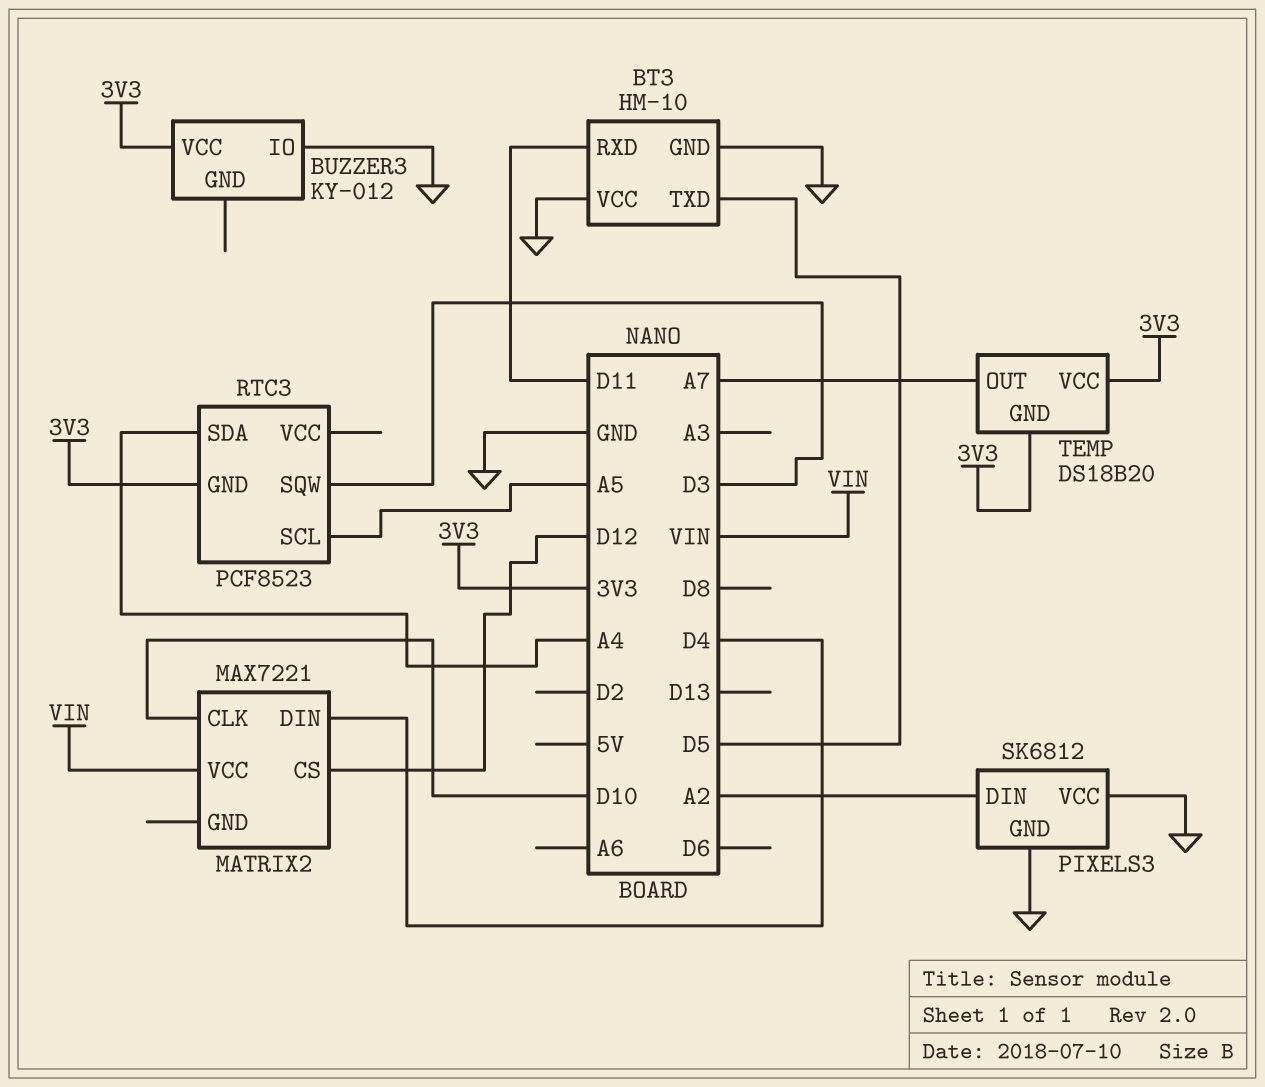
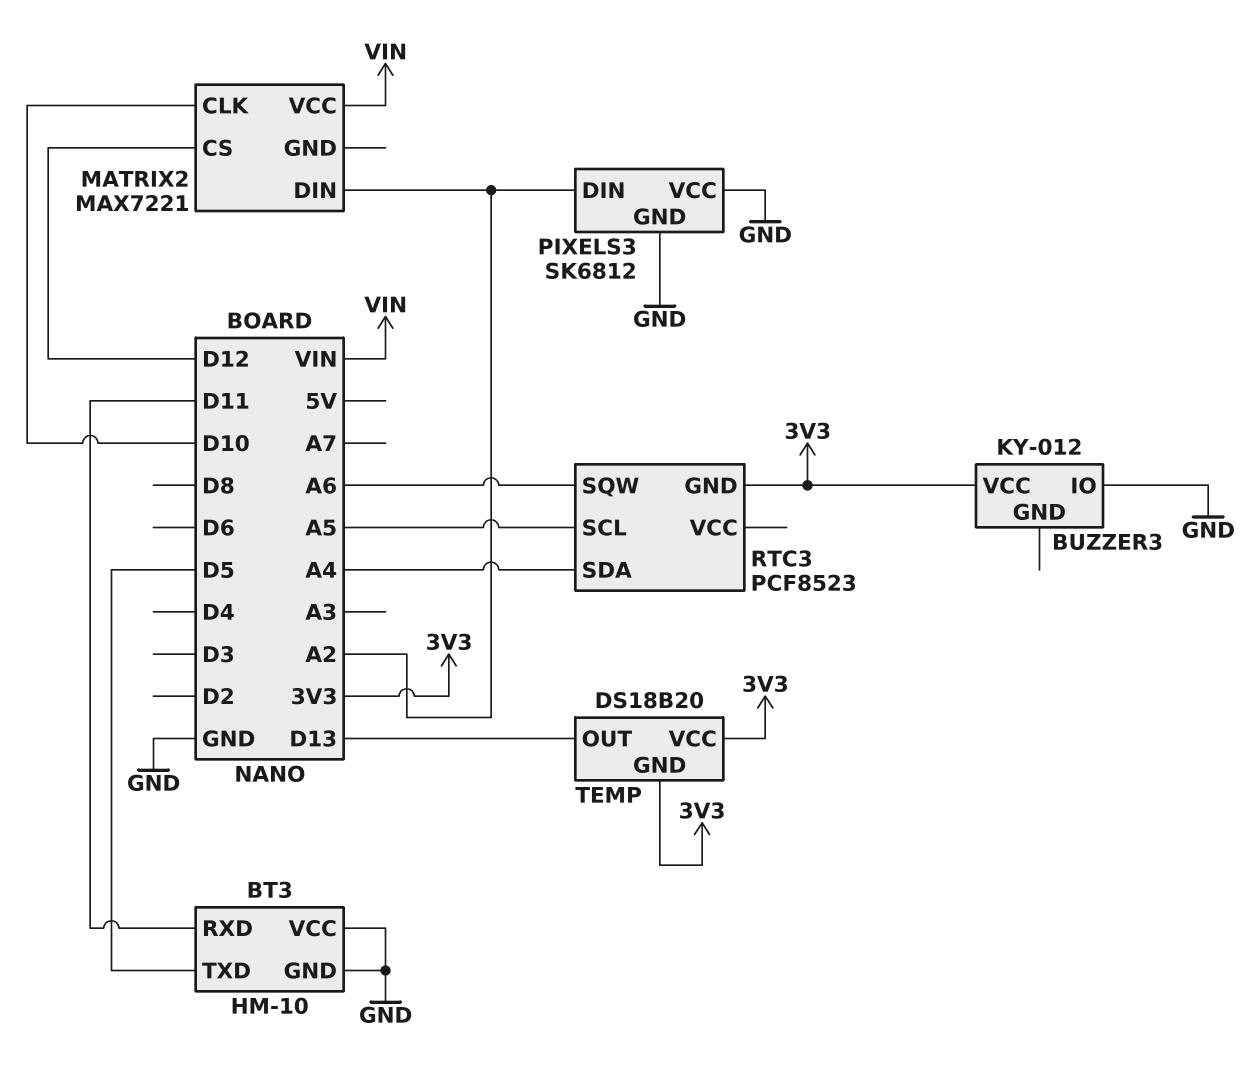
MATRIX2 pin DIN: D4 -> A2
RTC3 pin SQW: D3 -> A6
TEMP pin OUT: A7 -> D13

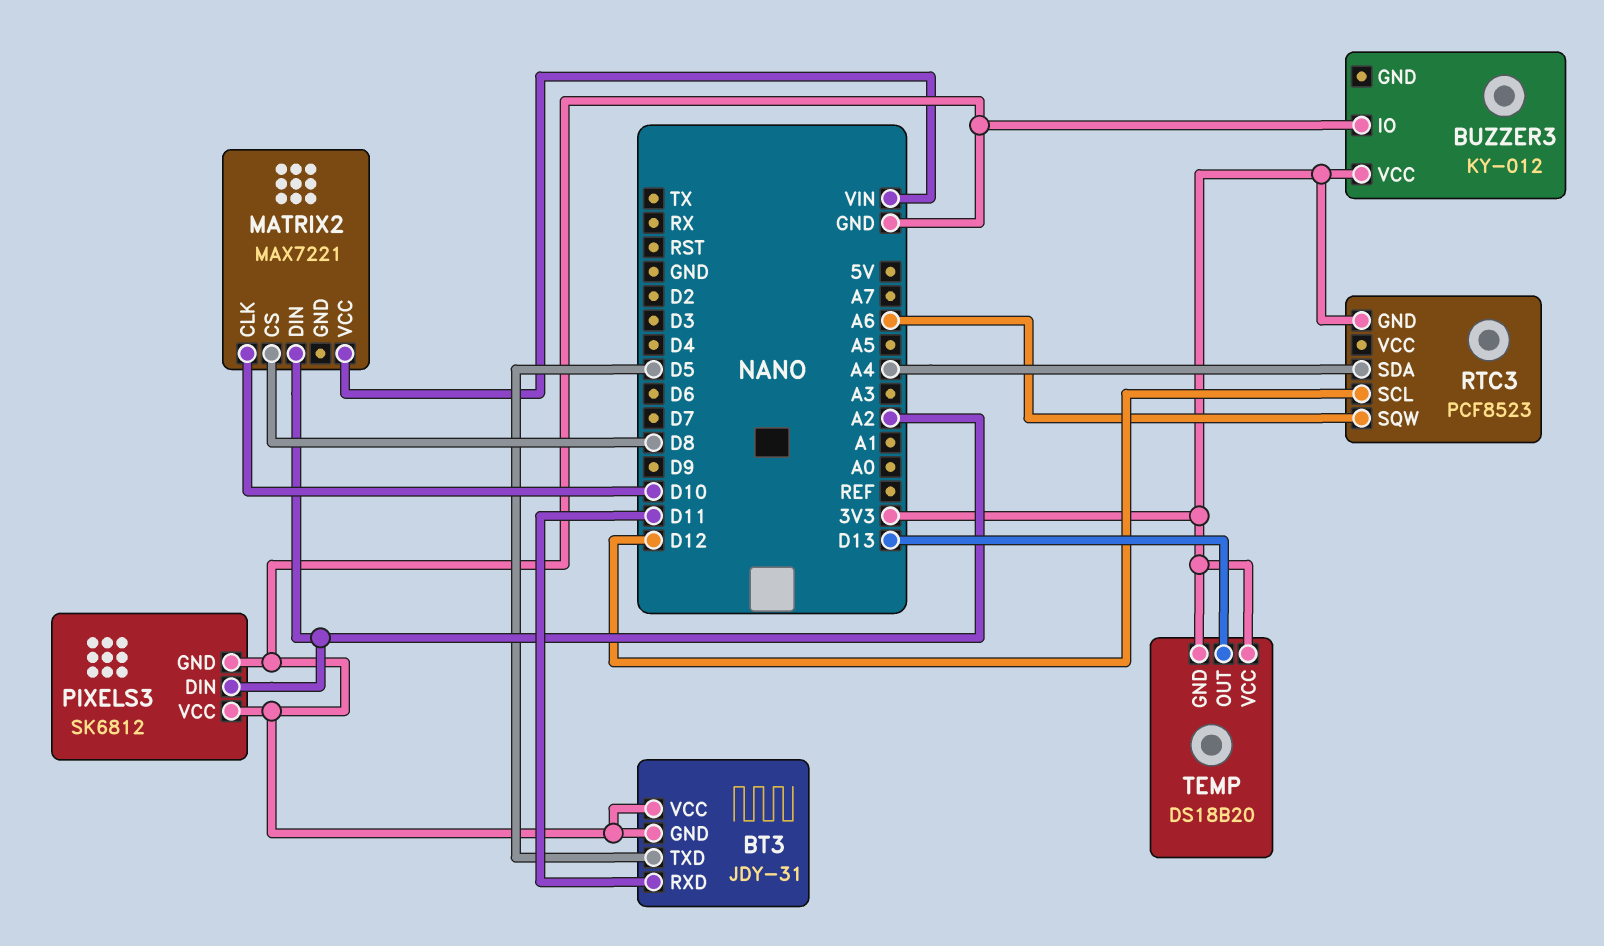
BT3: HM-10 -> JDY-31
MATRIX2 pin CS: D12 -> D8
RTC3 pin SCL: A5 -> D12

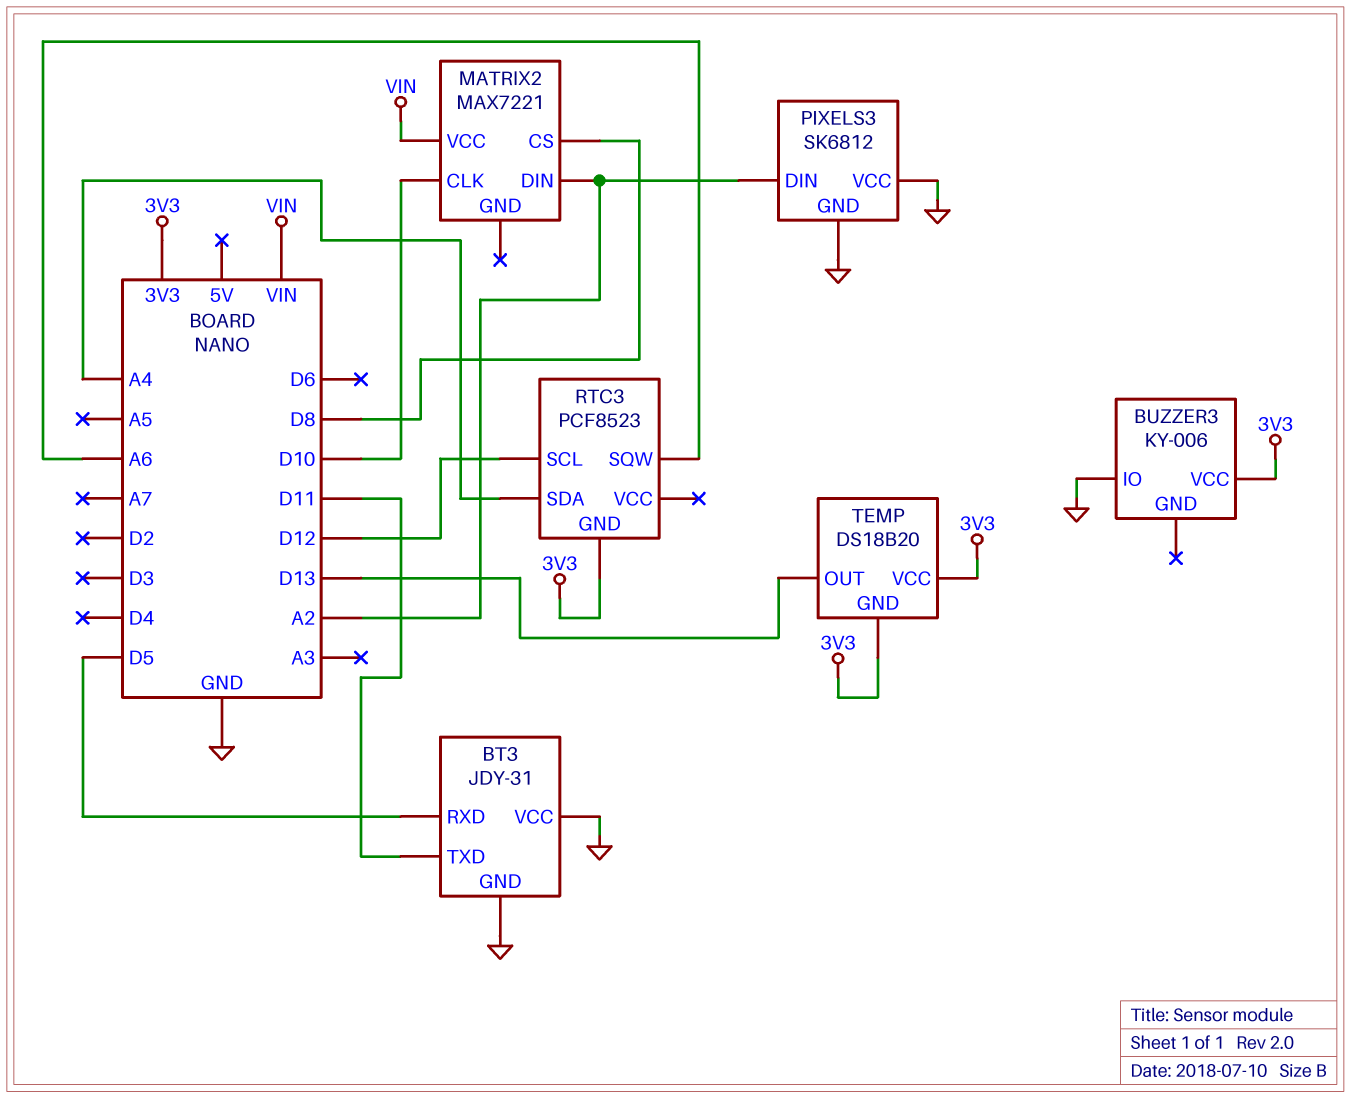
BT3 pin RXD: D11 -> D5
BT3 pin TXD: D5 -> D11
BUZZER3: KY-012 -> KY-006

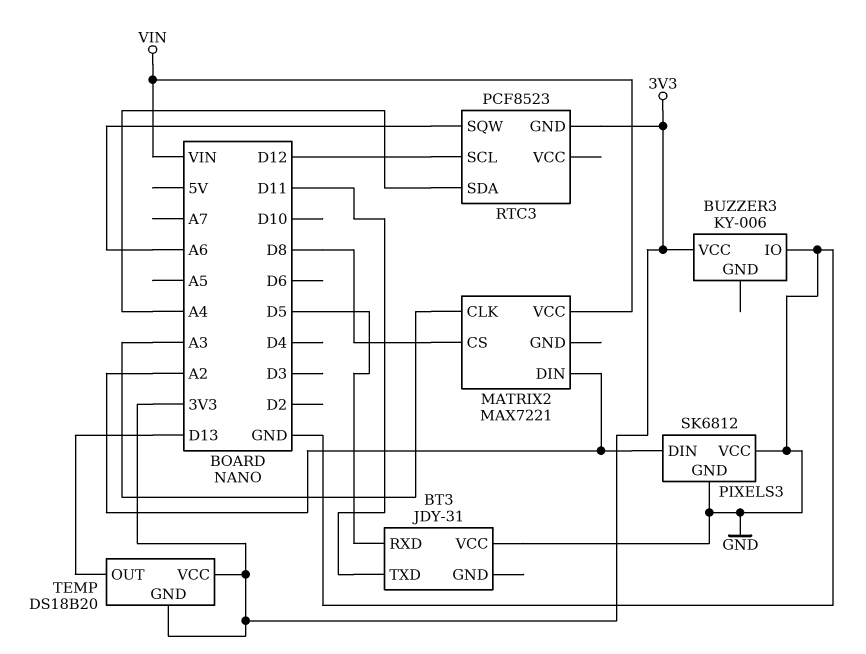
BT3 pin GND: GND -> none
MATRIX2 pin CLK: D10 -> A3

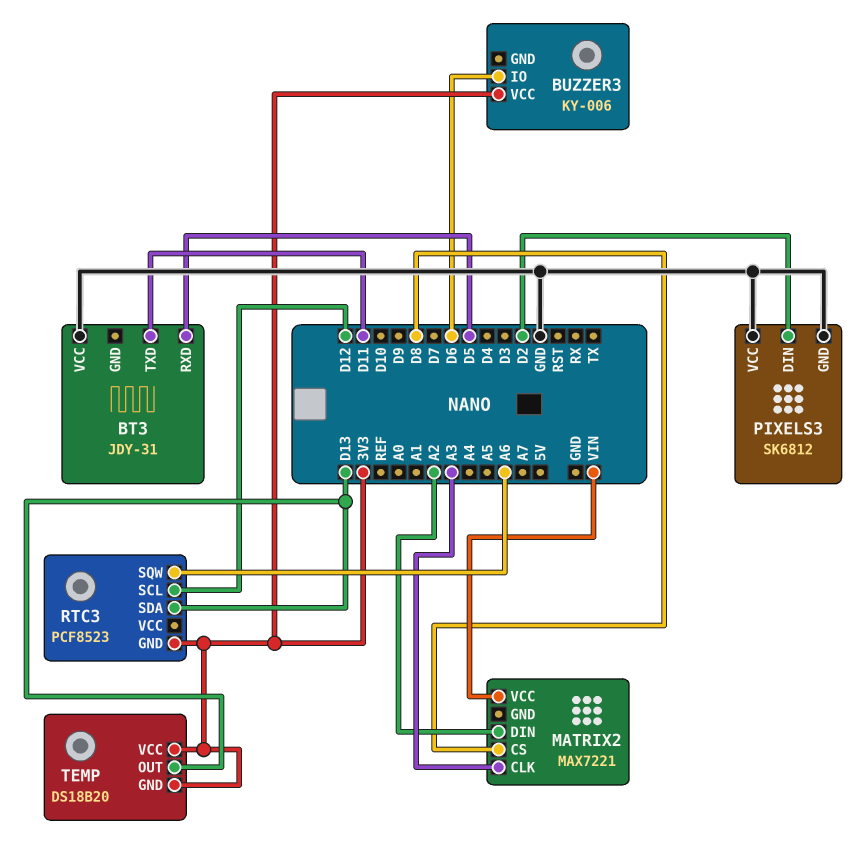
BUZZER3 pin IO: GND -> D6
PIXELS3 pin DIN: A2 -> D2
RTC3 pin SDA: A4 -> D13

